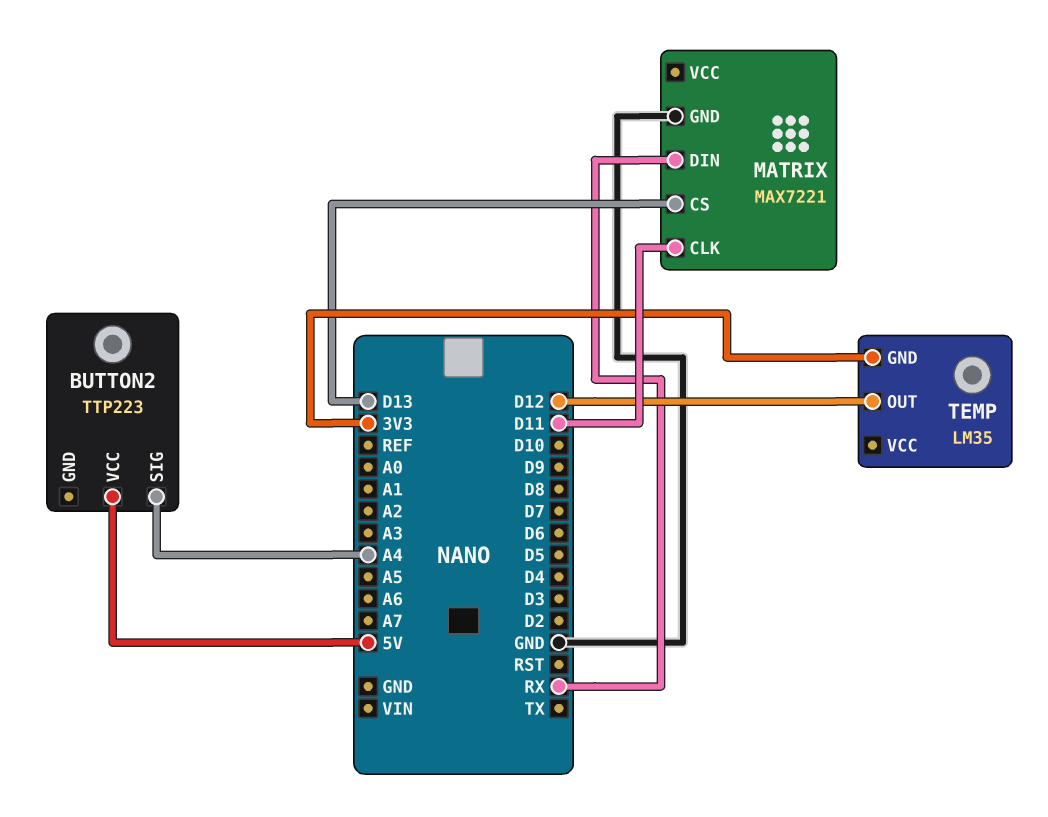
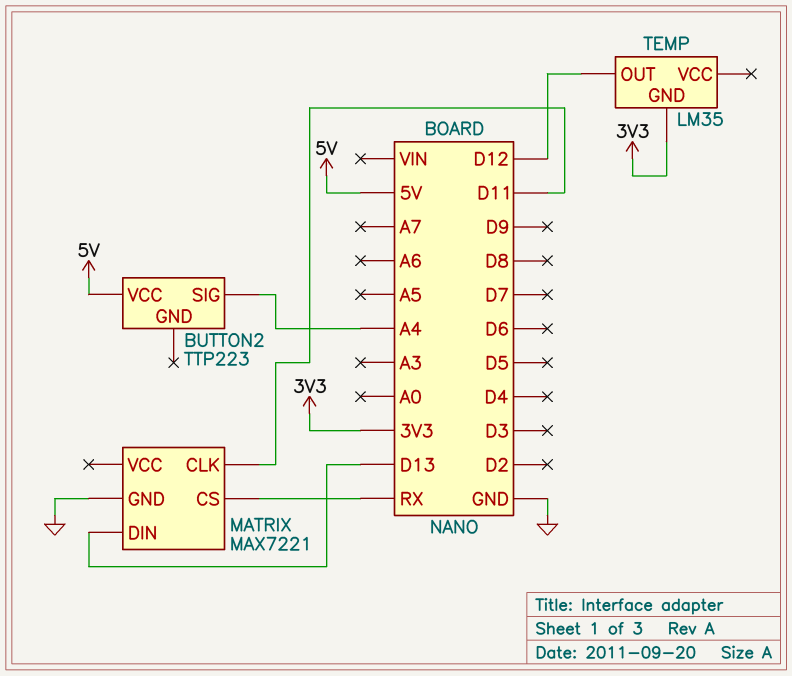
MATRIX pin CS: D13 -> RX
MATRIX pin DIN: RX -> D13

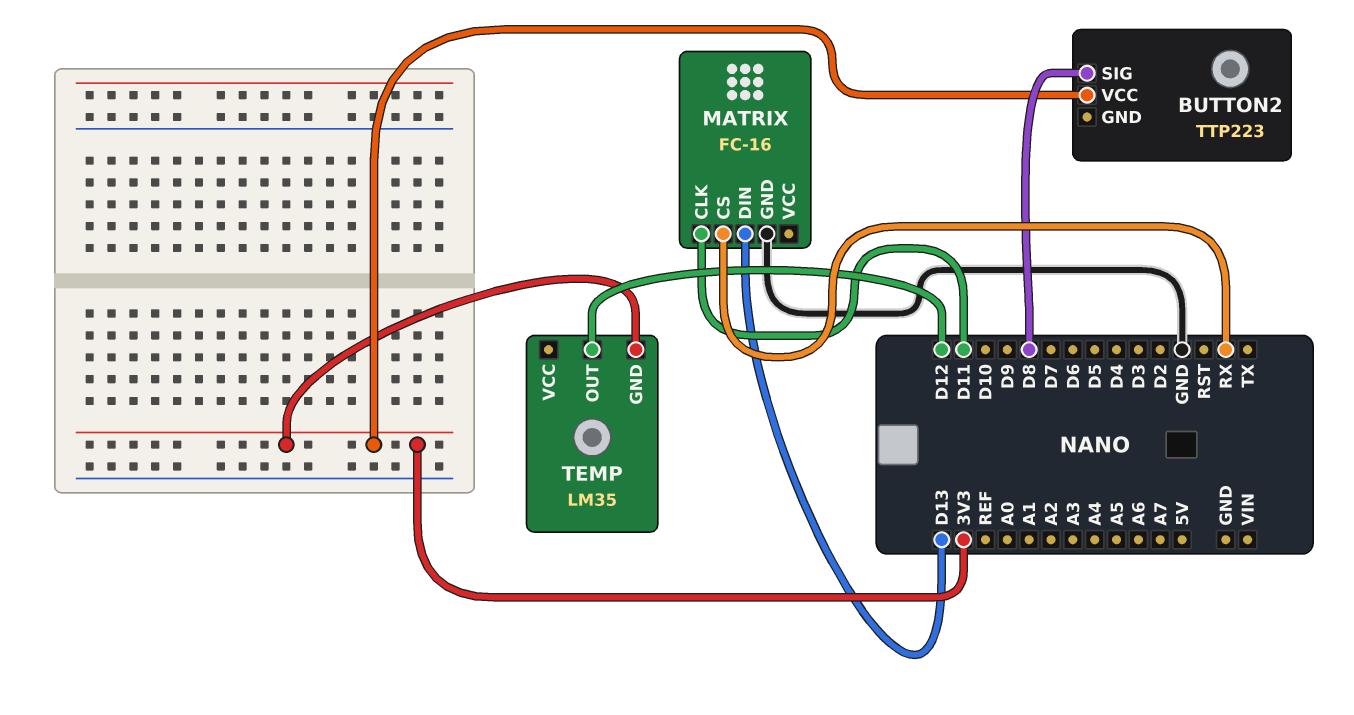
BUTTON2 pin SIG: A4 -> D8
BUTTON2 pin VCC: 5V -> 3V3
MATRIX: MAX7221 -> FC-16

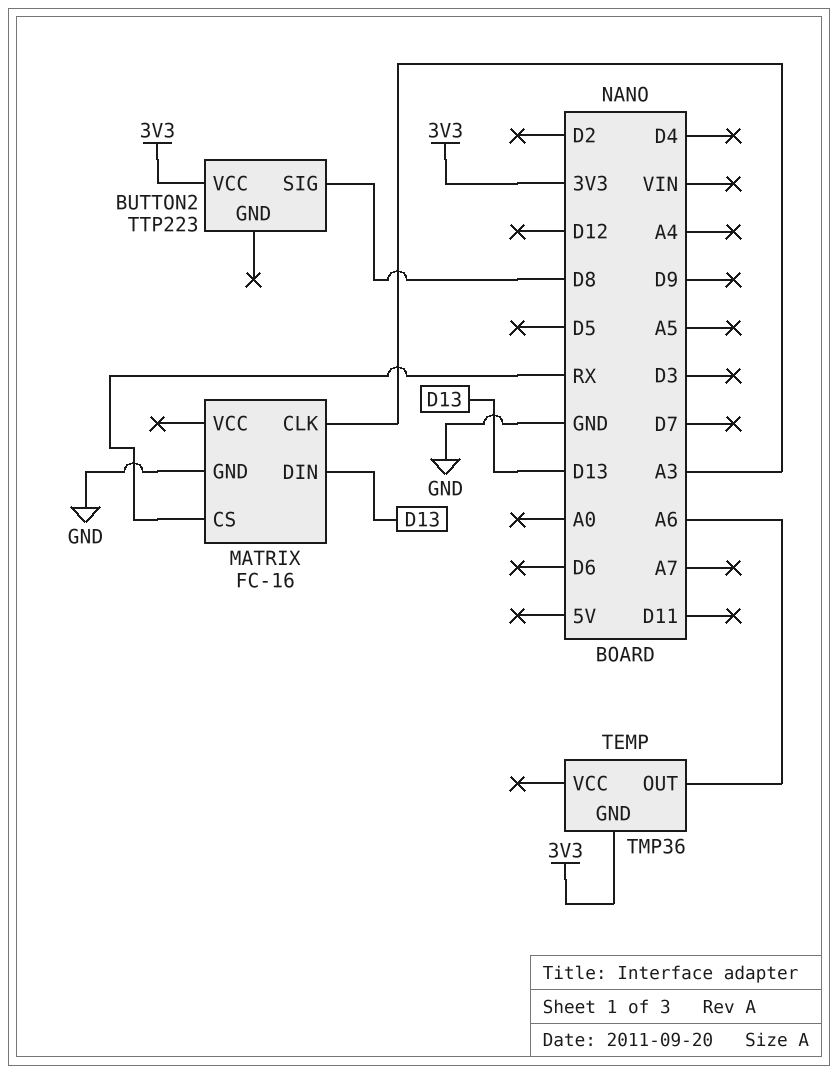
MATRIX pin CLK: D11 -> A3
TEMP: LM35 -> TMP36
TEMP pin OUT: D12 -> A6

